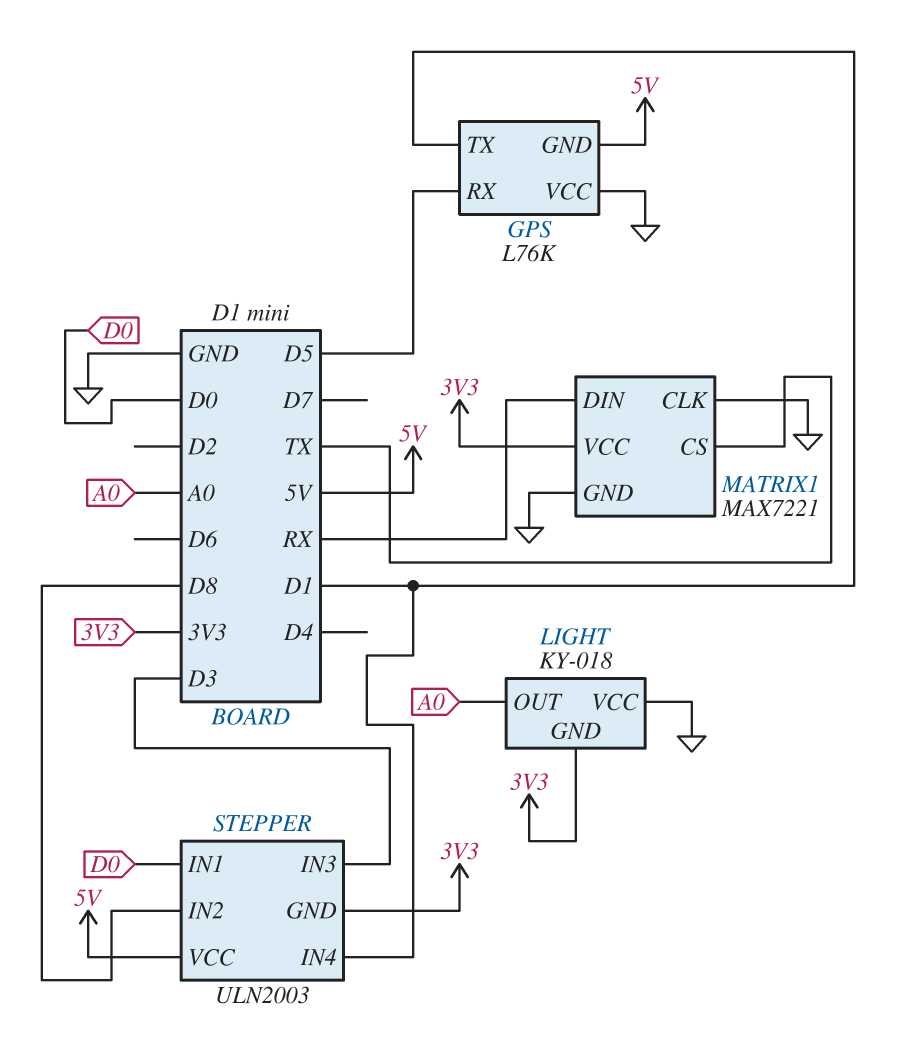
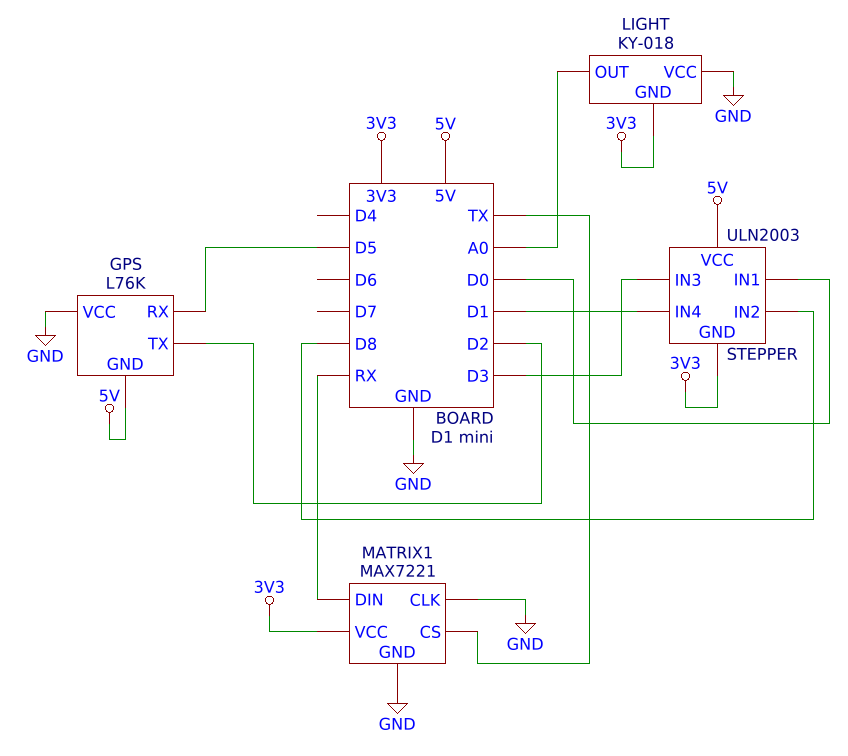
GPS pin TX: D1 -> D2

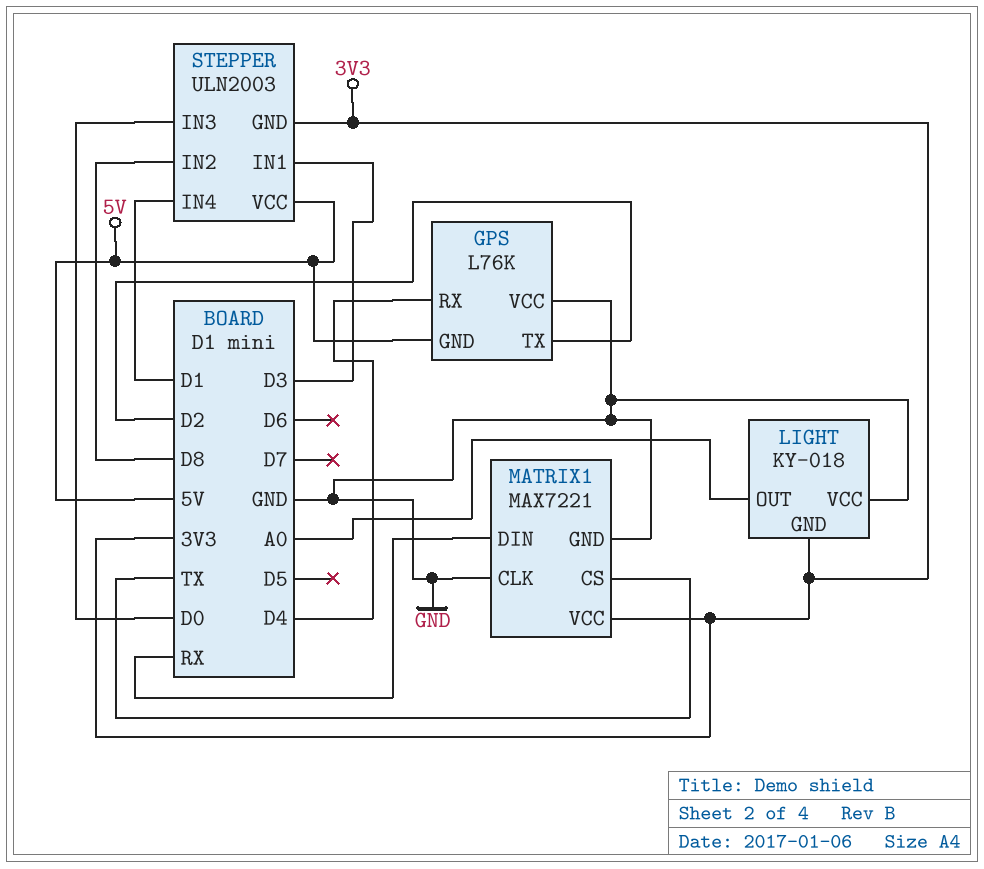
GPS pin RX: D5 -> D4
STEPPER pin IN1: D0 -> D3
STEPPER pin IN3: D3 -> D0

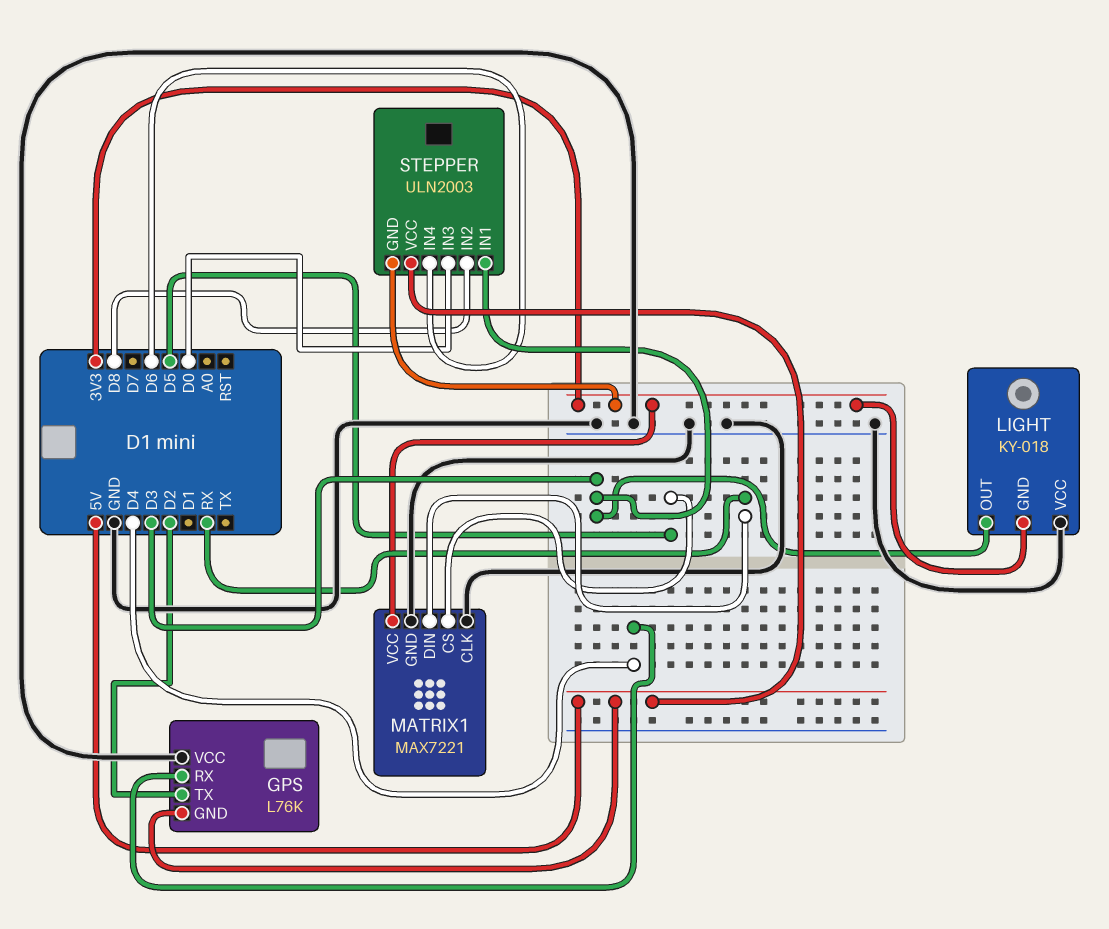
LIGHT pin OUT: A0 -> D3
MATRIX1 pin CS: TX -> D5
STEPPER pin IN4: D1 -> D6

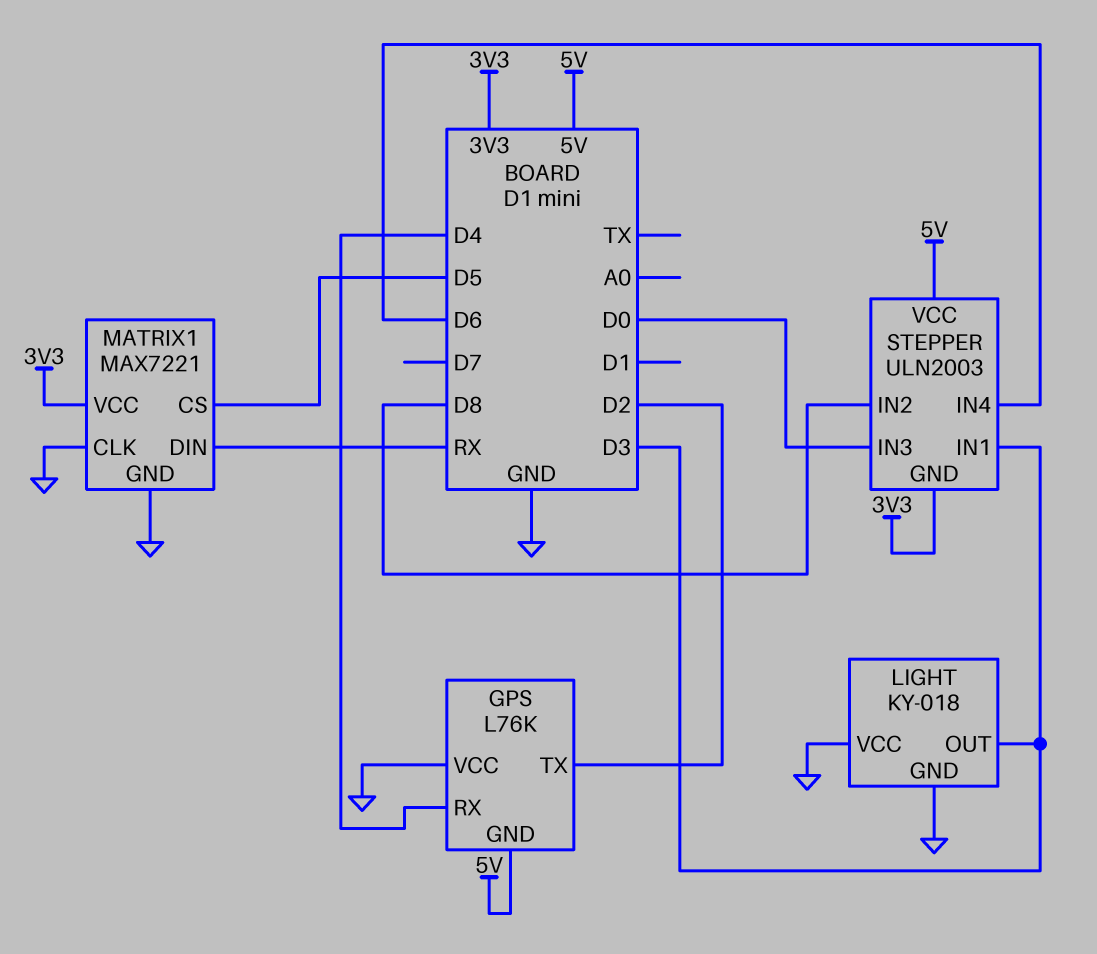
LIGHT pin GND: 3V3 -> GND

